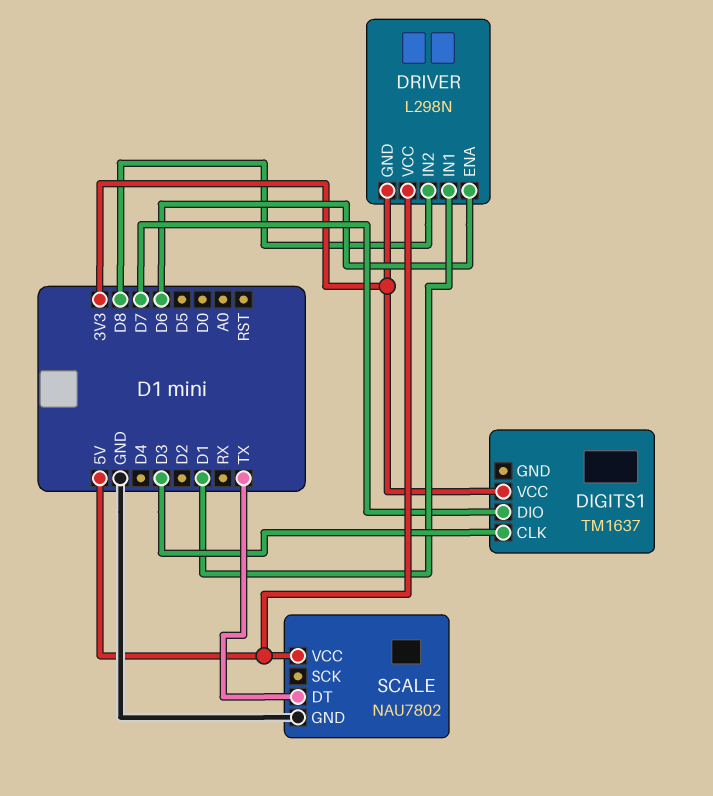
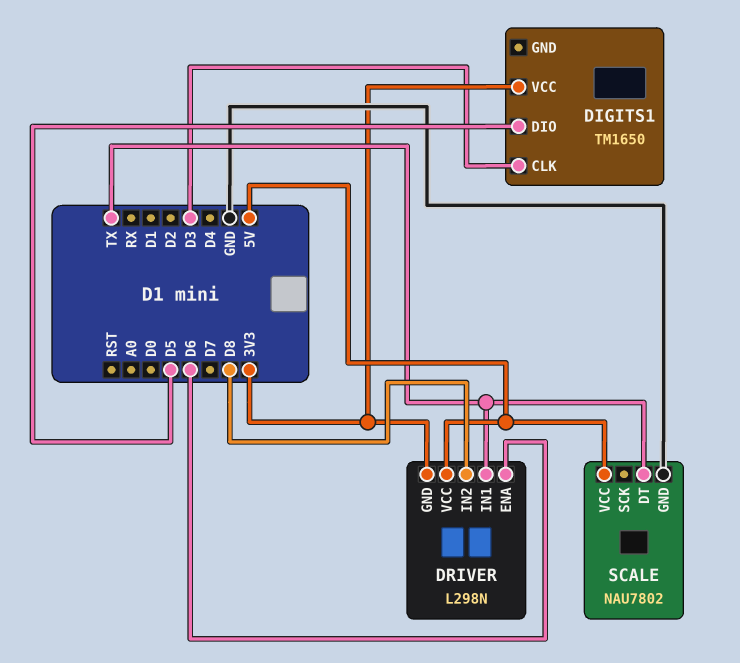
DIGITS1: TM1637 -> TM1650
DIGITS1 pin DIO: D7 -> D5
DRIVER pin IN1: D1 -> TX

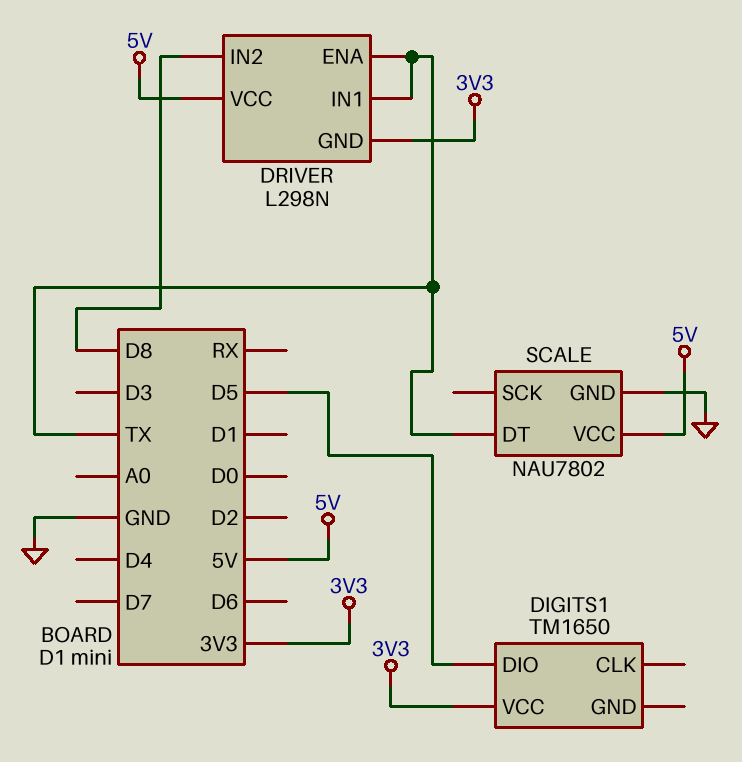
DIGITS1 pin CLK: D3 -> none
DRIVER pin ENA: D6 -> TX

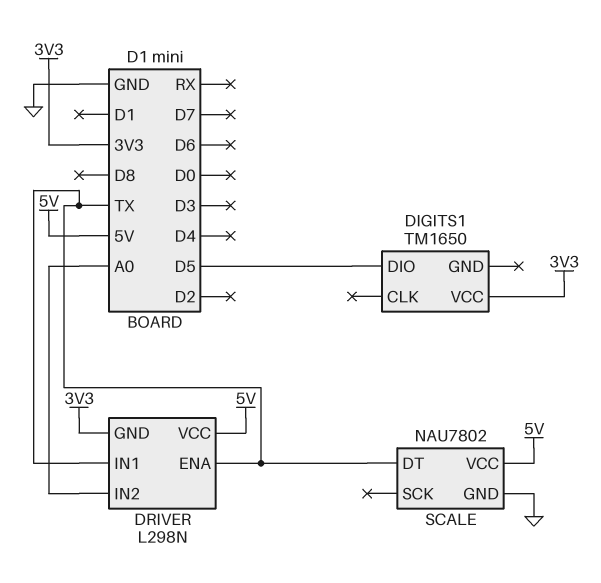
DRIVER pin IN2: D8 -> A0

